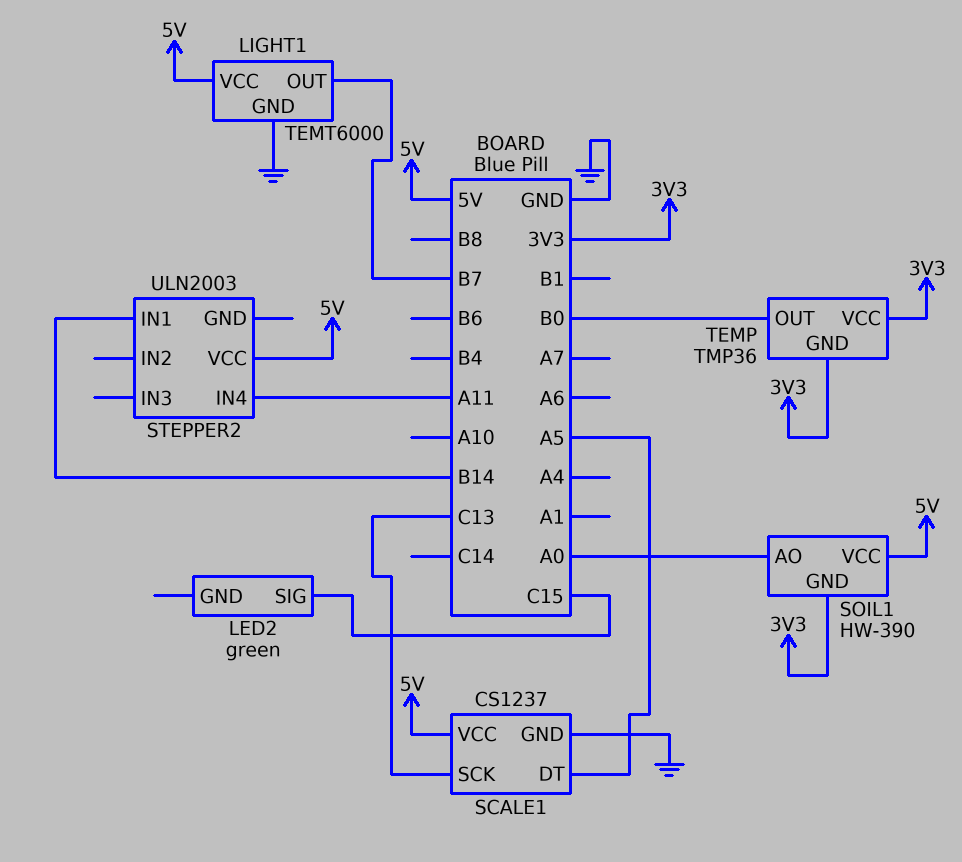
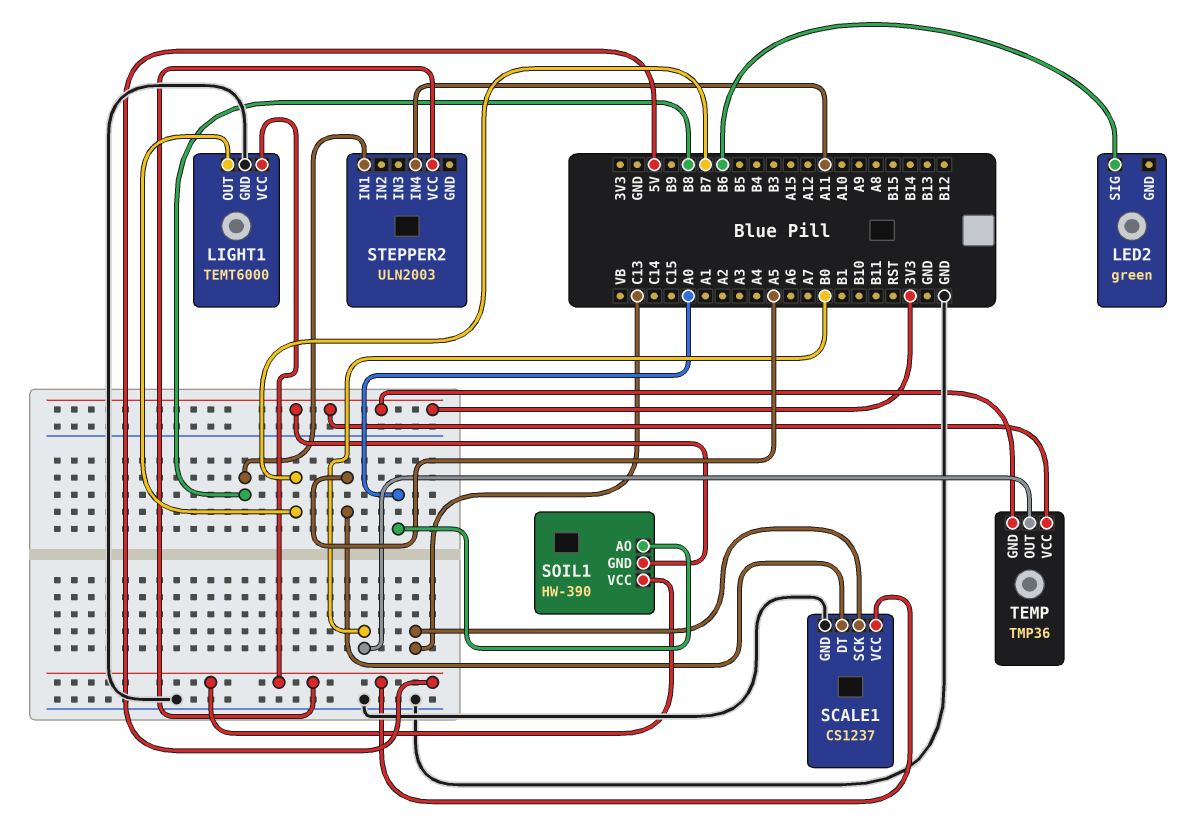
LED2 pin SIG: C15 -> B6
STEPPER2 pin IN1: B14 -> B8

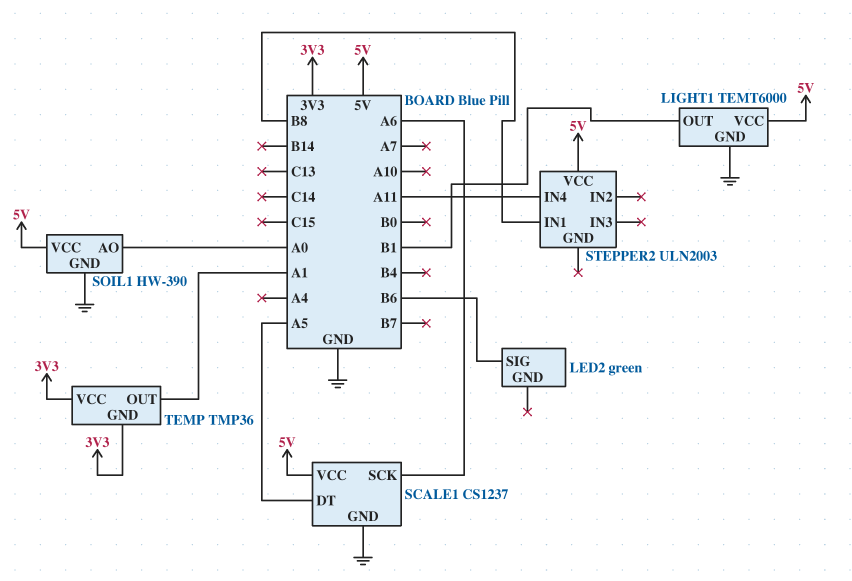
LIGHT1 pin OUT: B7 -> B1
SCALE1 pin SCK: C13 -> A6
SOIL1 pin GND: 3V3 -> GND
TEMP pin OUT: B0 -> A1

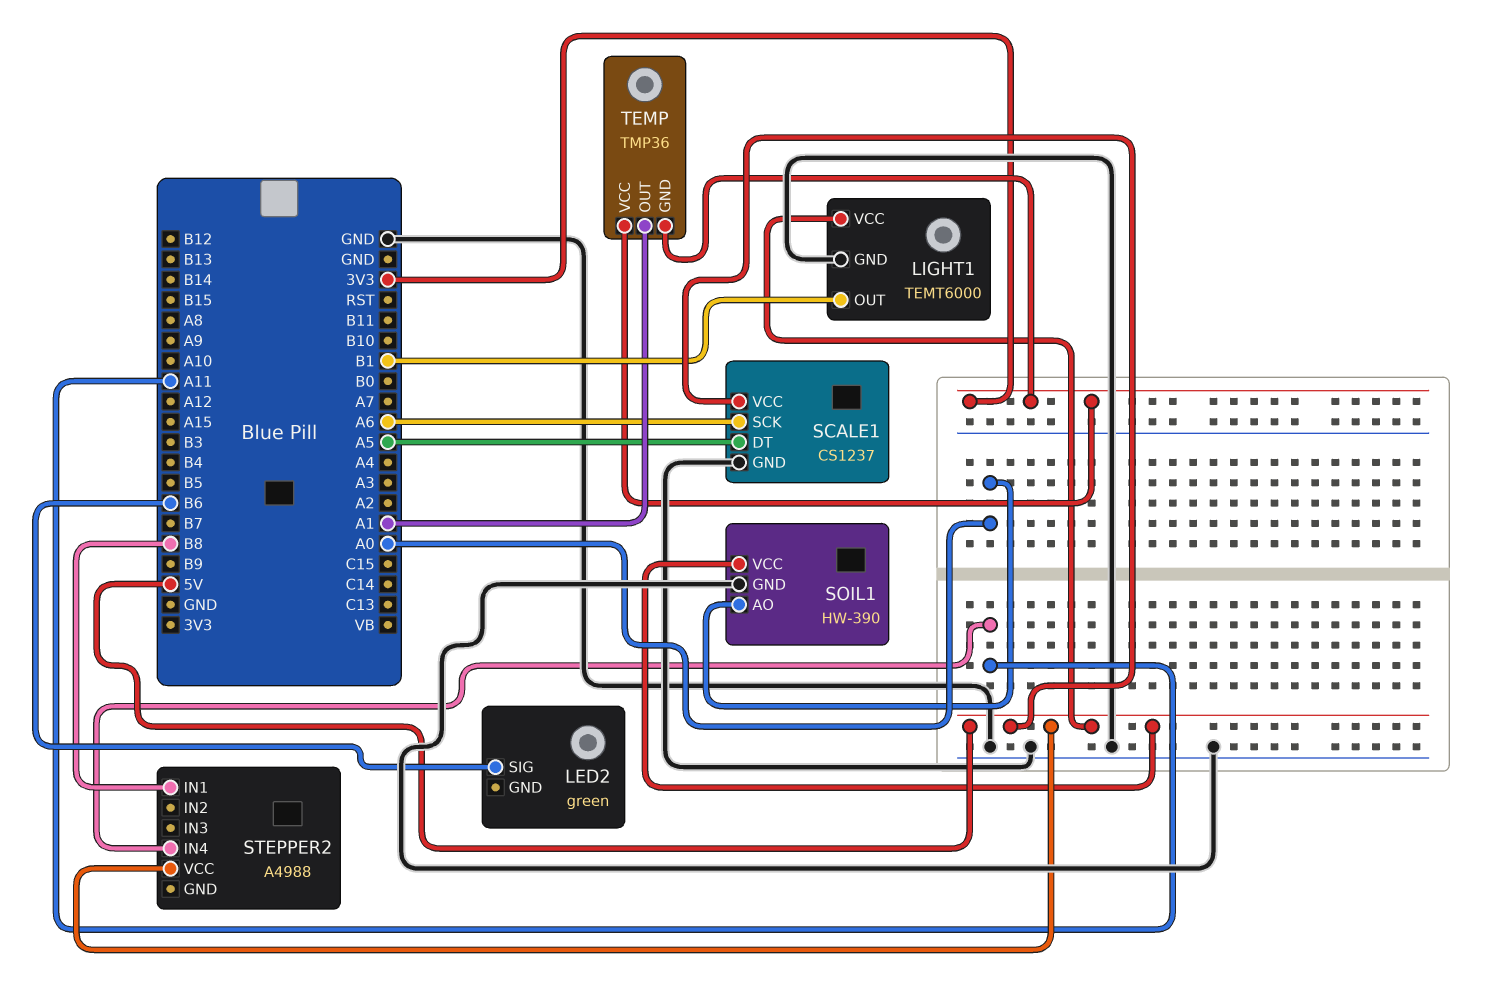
STEPPER2: ULN2003 -> A4988

